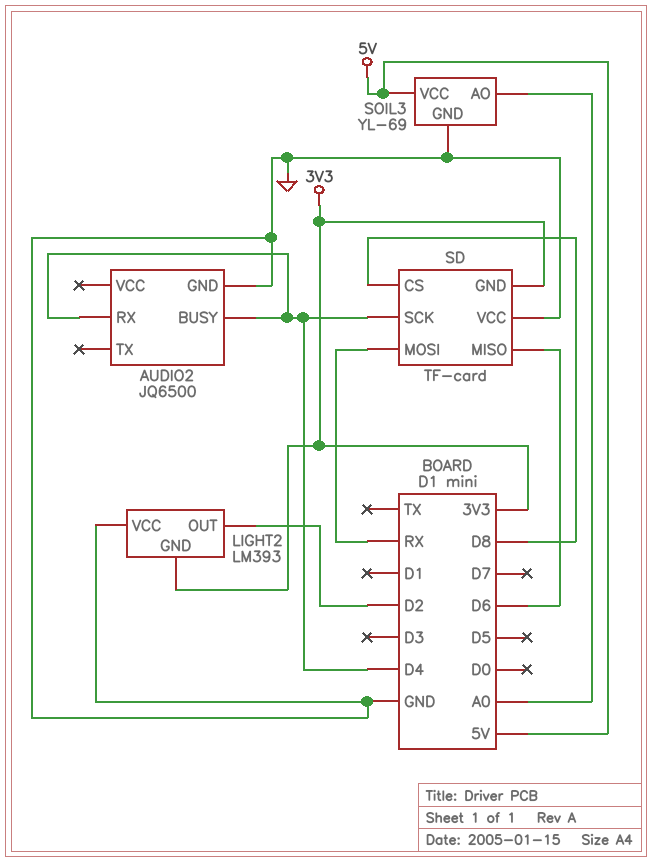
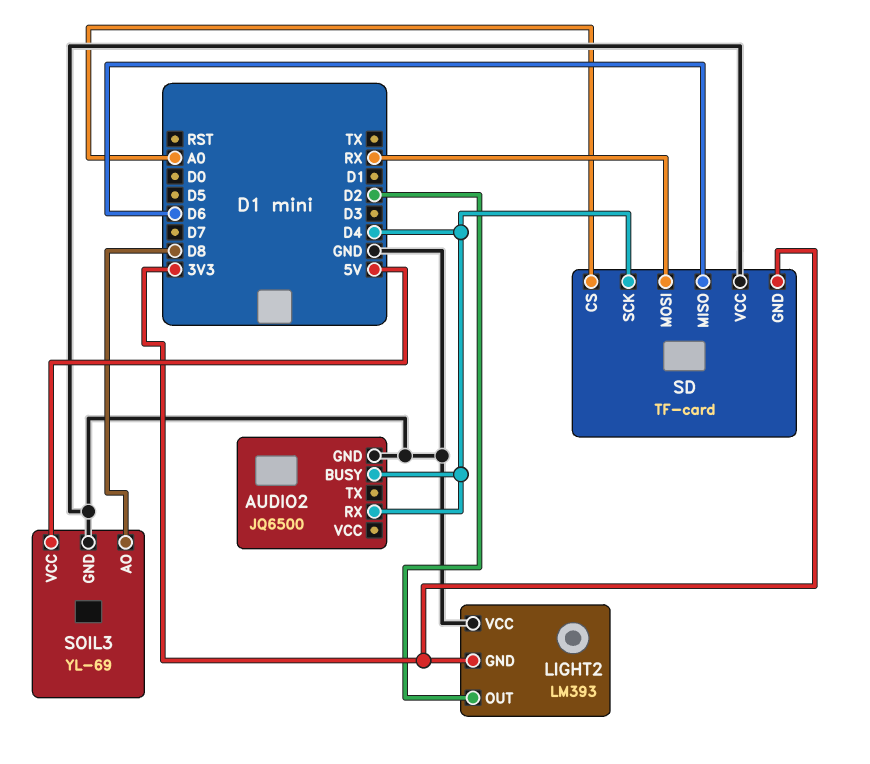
SD pin CS: D8 -> A0
SOIL3 pin AO: A0 -> D8

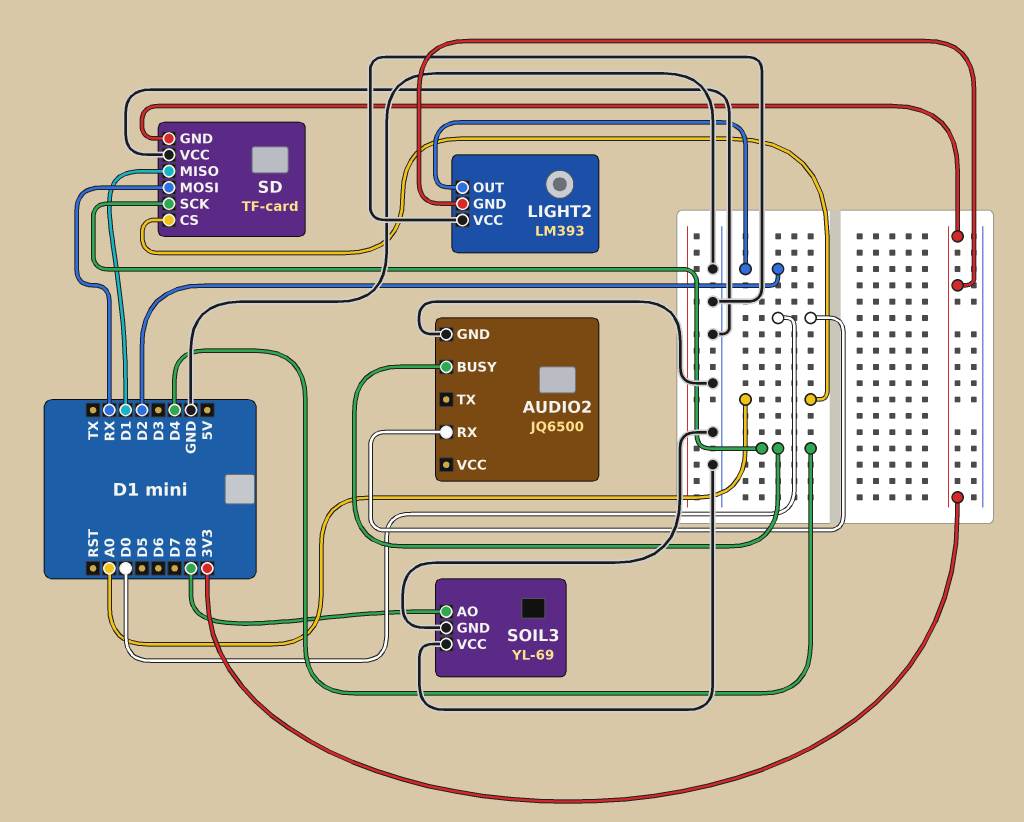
AUDIO2 pin RX: D4 -> D0
SD pin MISO: D6 -> D1
SOIL3 pin VCC: 5V -> GND

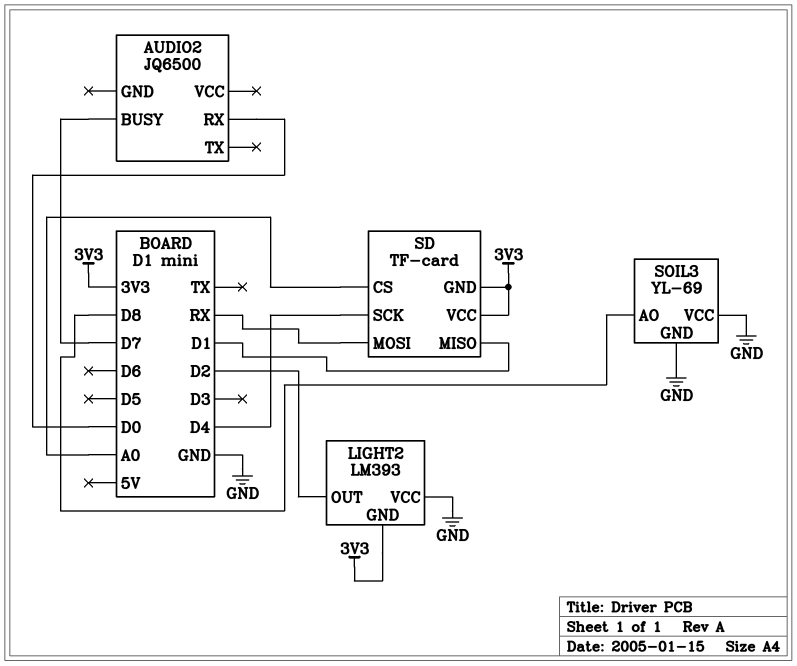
AUDIO2 pin BUSY: D4 -> D7
AUDIO2 pin GND: GND -> none
SD pin VCC: GND -> 3V3

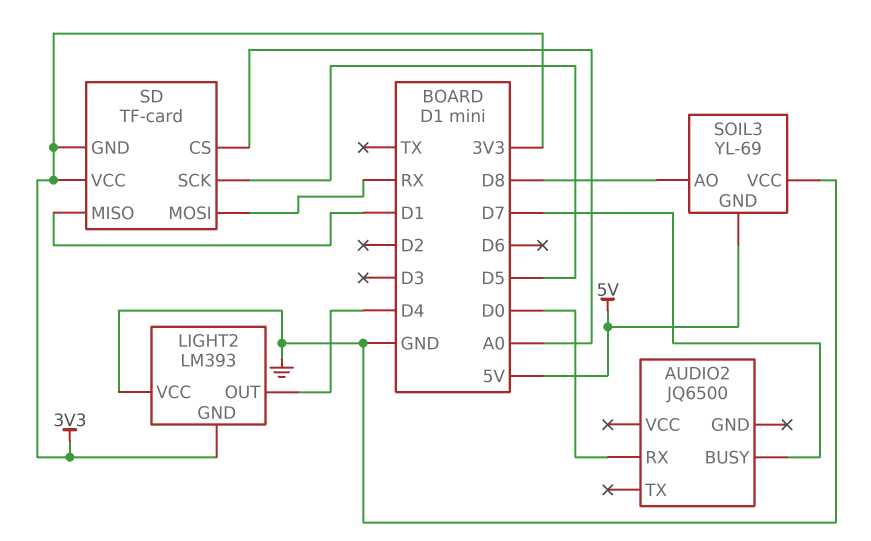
LIGHT2 pin OUT: D2 -> D4
SD pin SCK: D4 -> D5
SOIL3 pin GND: GND -> 5V

